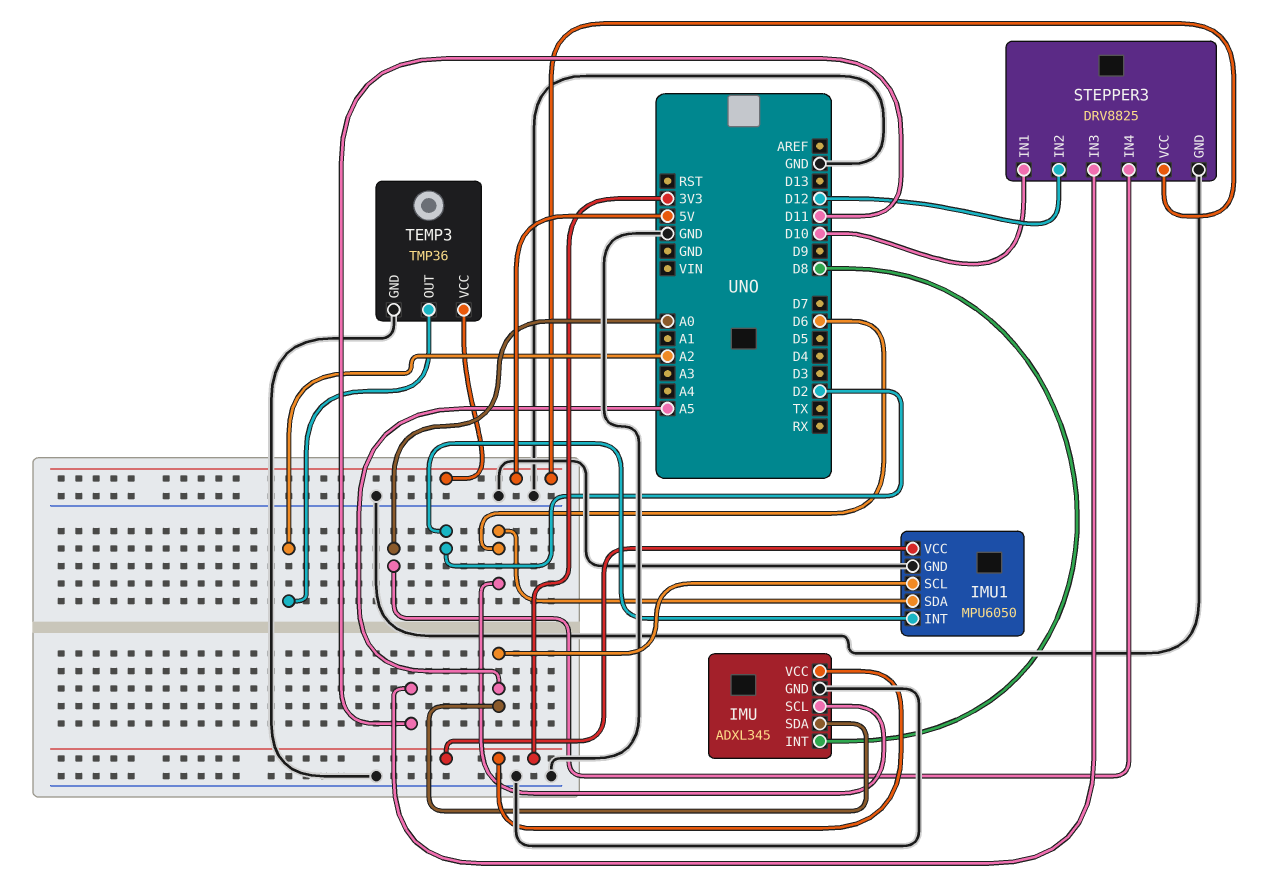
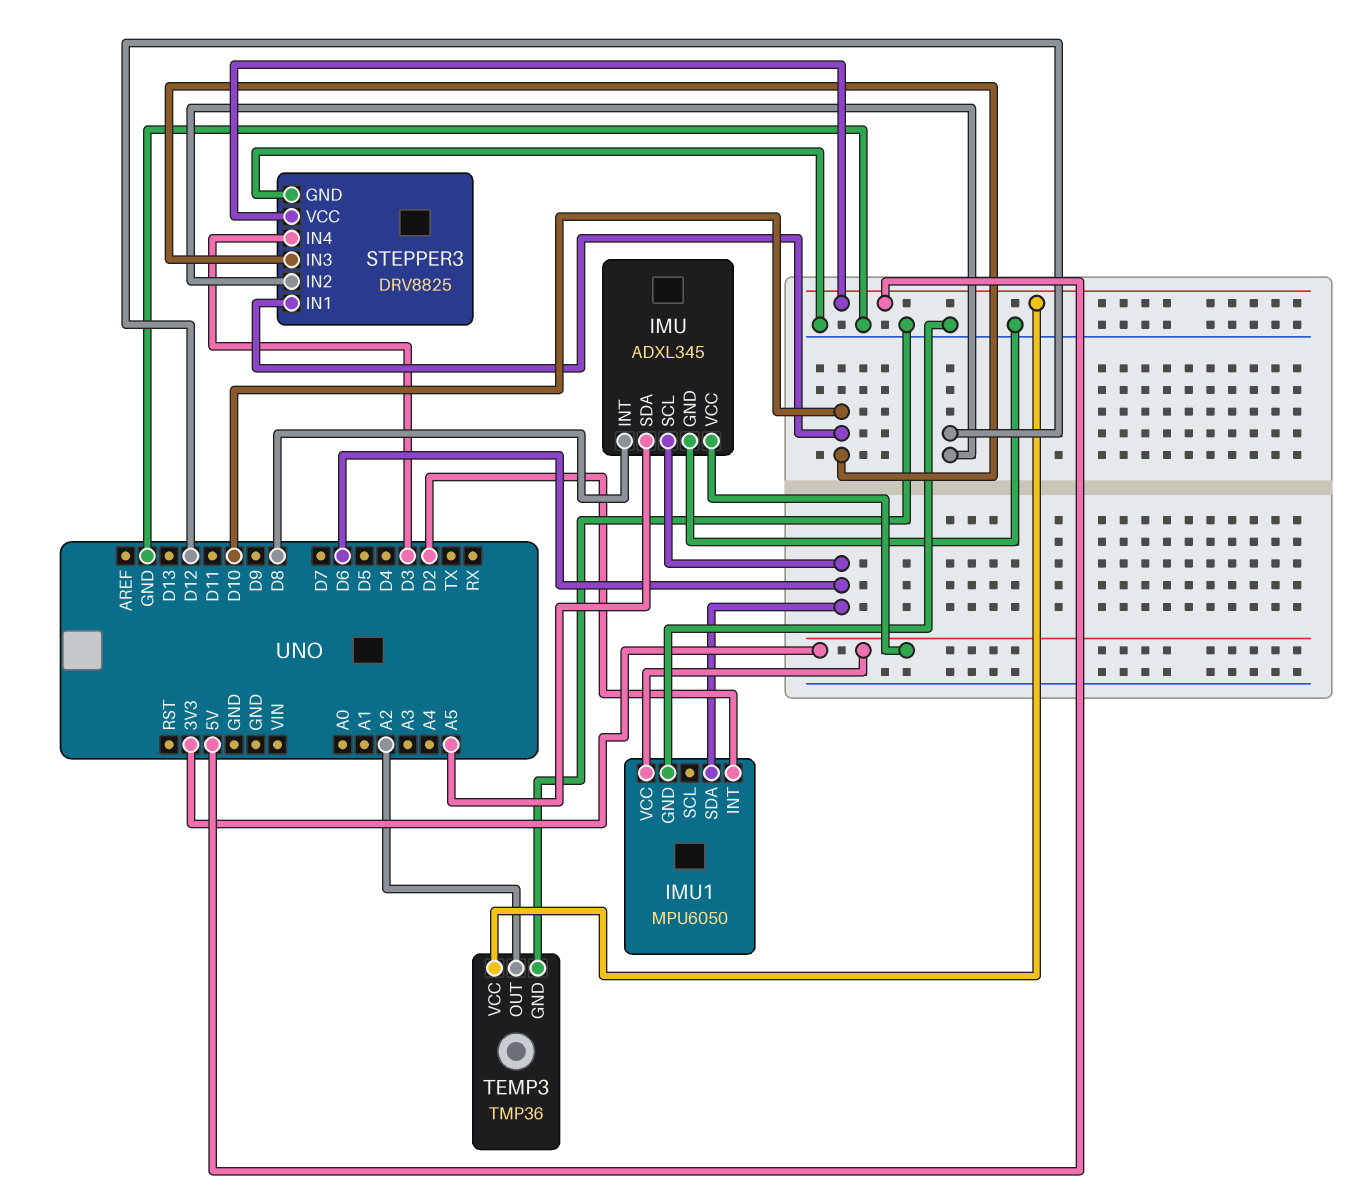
IMU1 pin SCL: A5 -> none
STEPPER3 pin IN3: D11 -> D10
STEPPER3 pin IN4: A0 -> D3

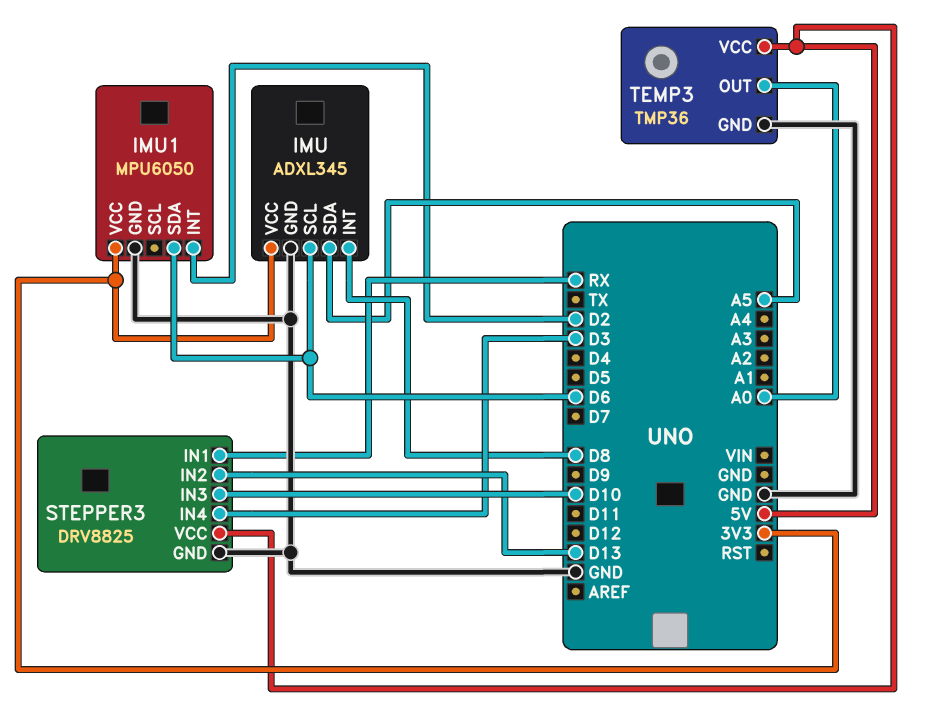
STEPPER3 pin IN1: D10 -> RX
STEPPER3 pin IN2: D12 -> D13
TEMP3 pin OUT: A2 -> A0

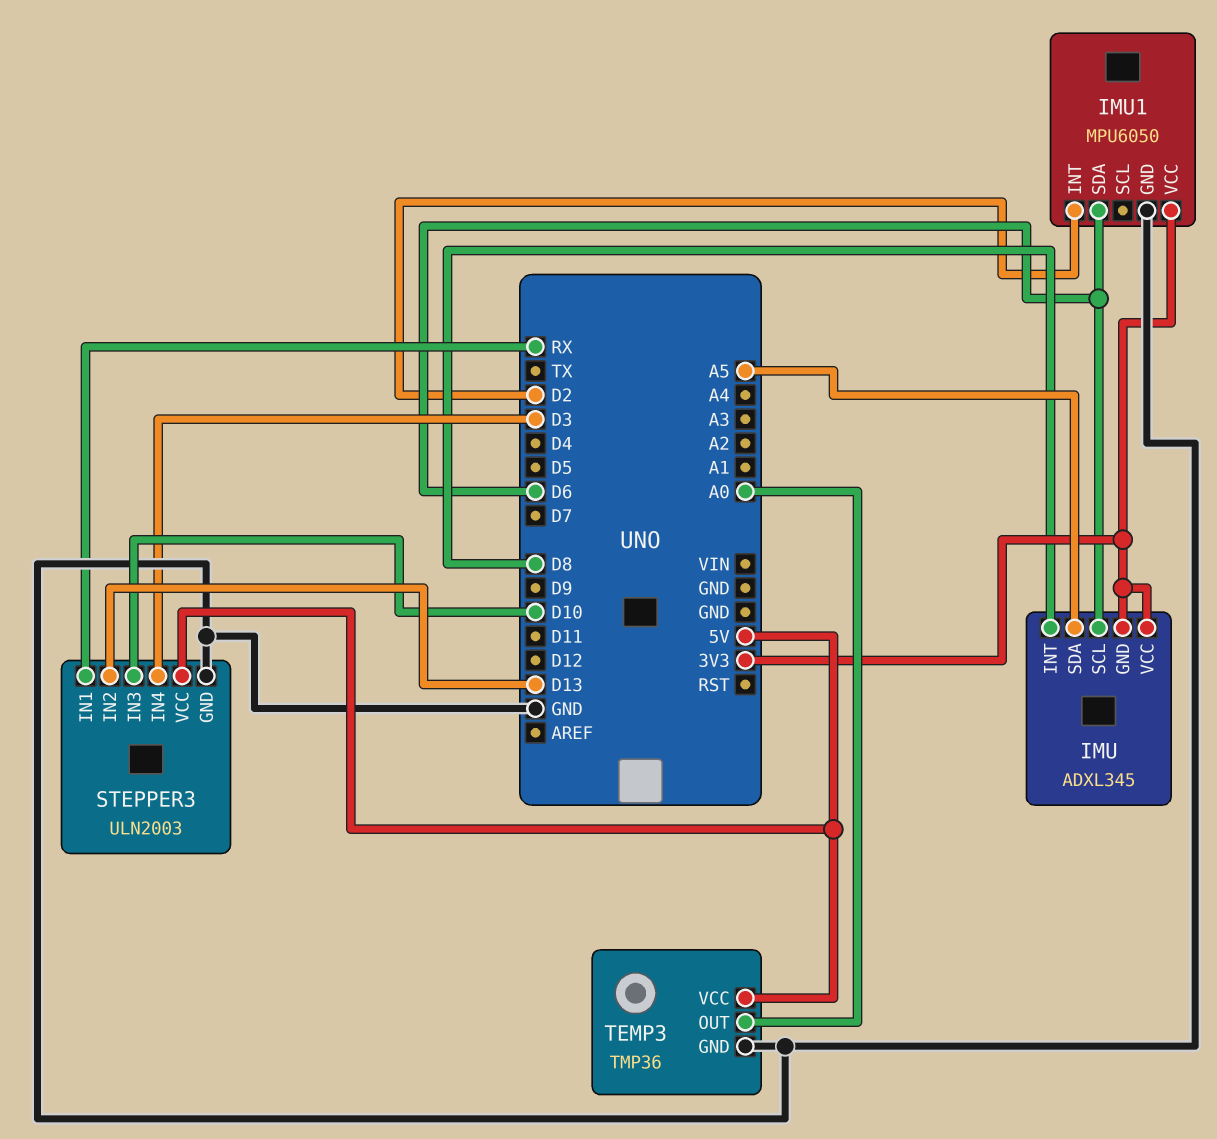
IMU pin GND: GND -> 3V3
STEPPER3: DRV8825 -> ULN2003

